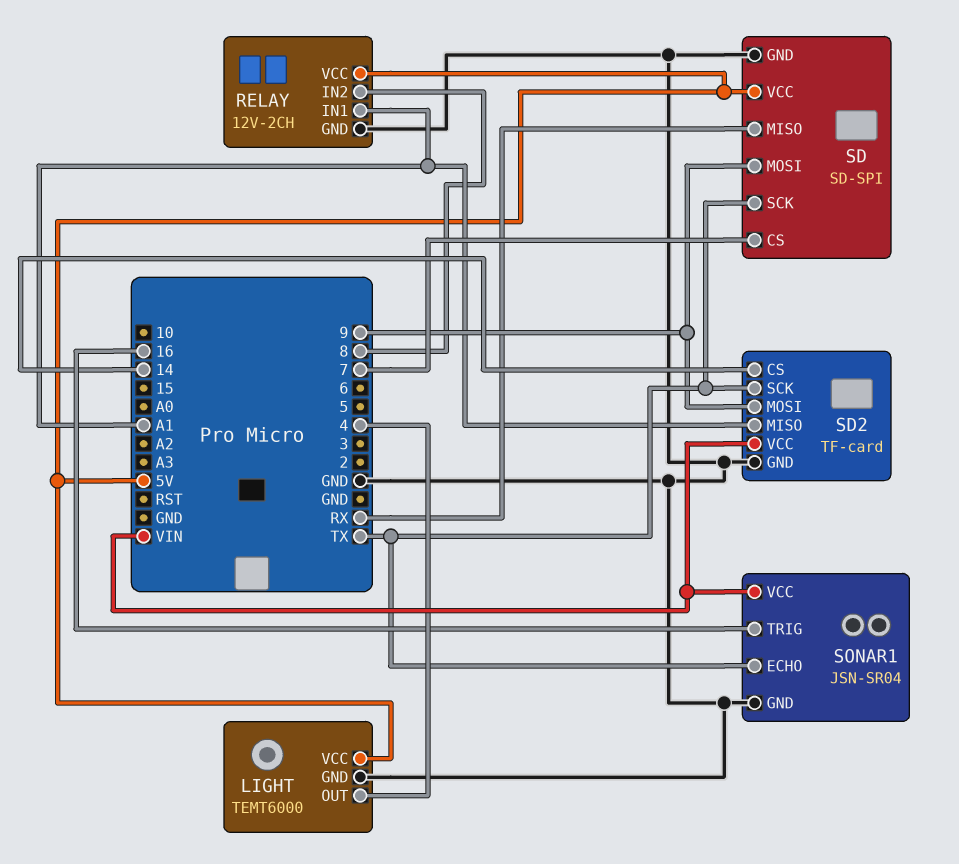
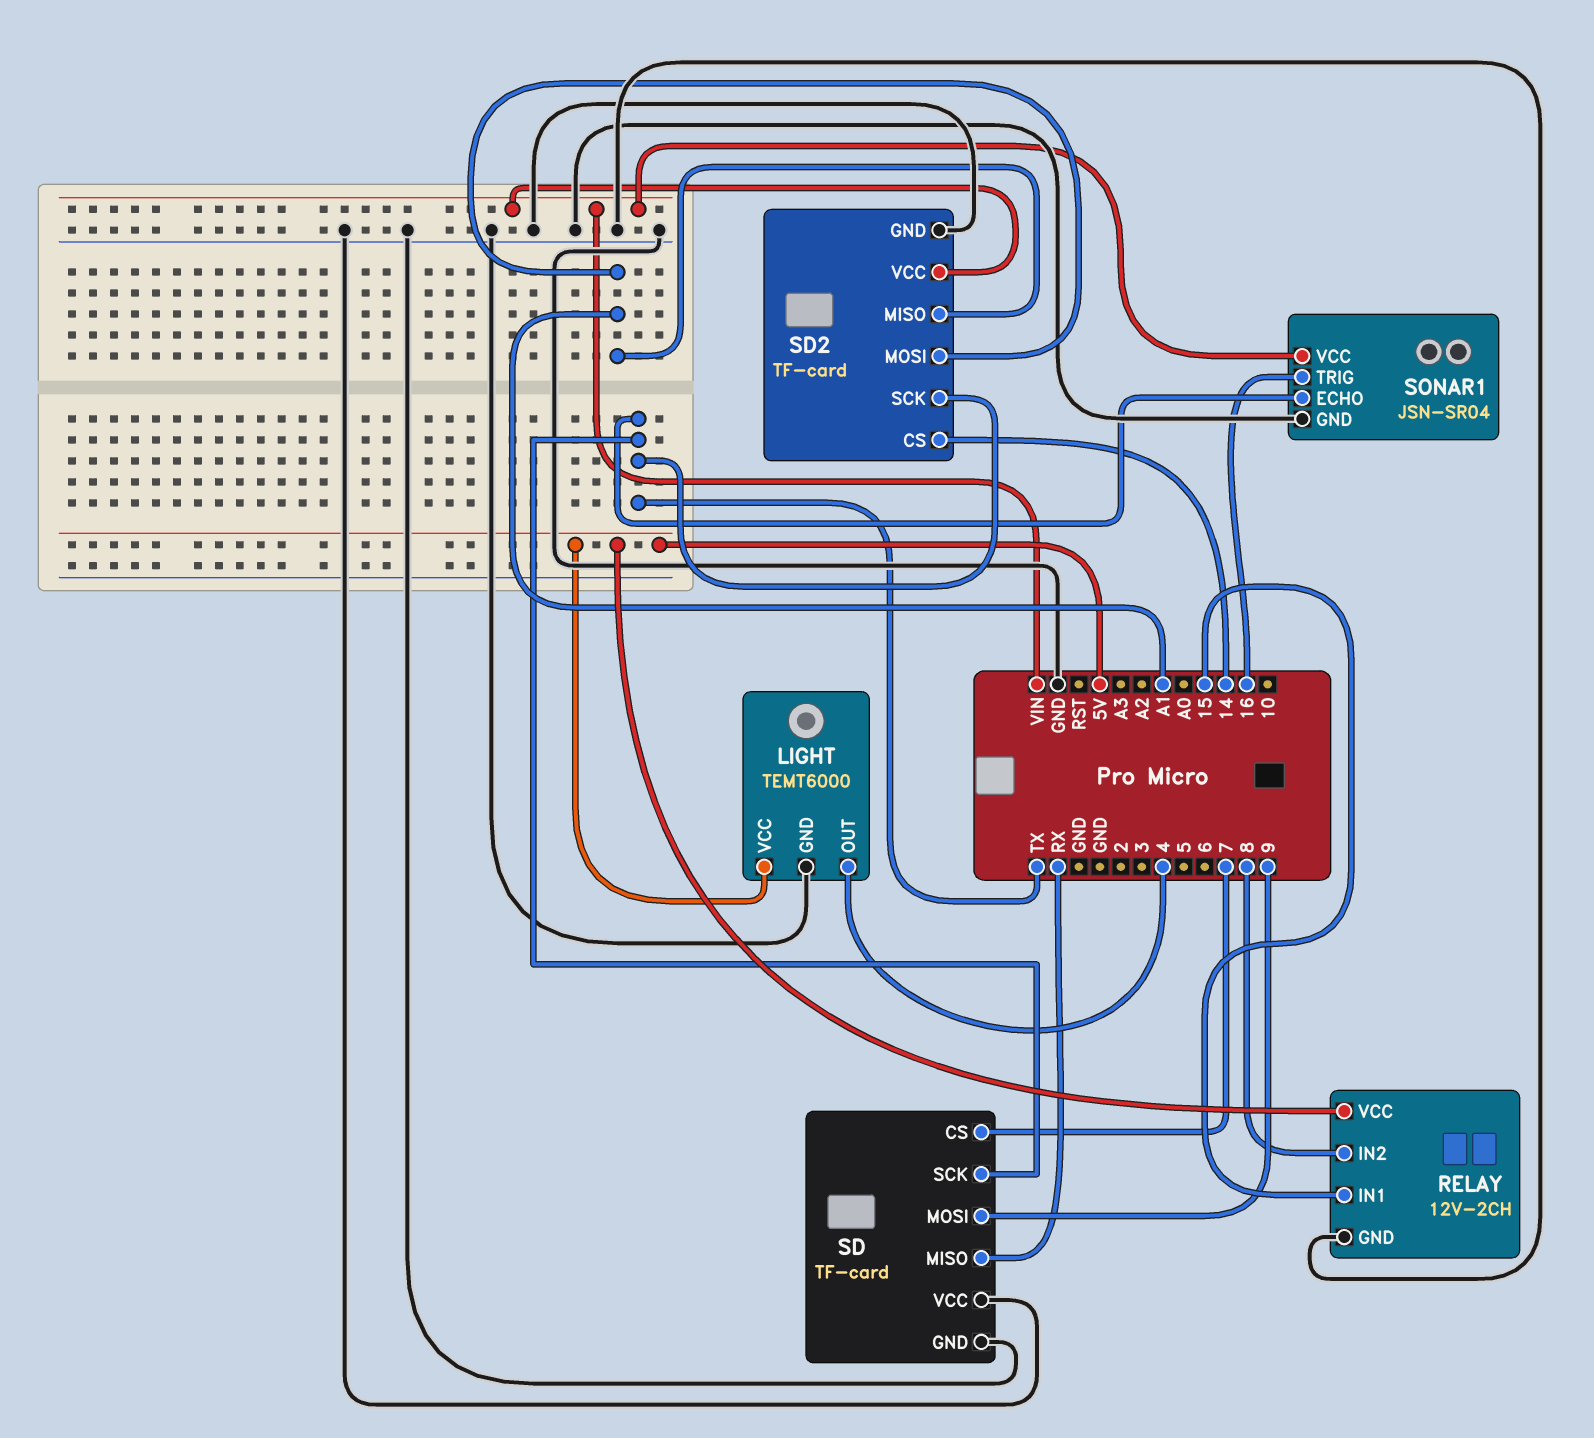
RELAY pin IN1: A1 -> 15
SD: SD-SPI -> TF-card
SD pin VCC: 5V -> GND
SD2 pin MOSI: 9 -> A1

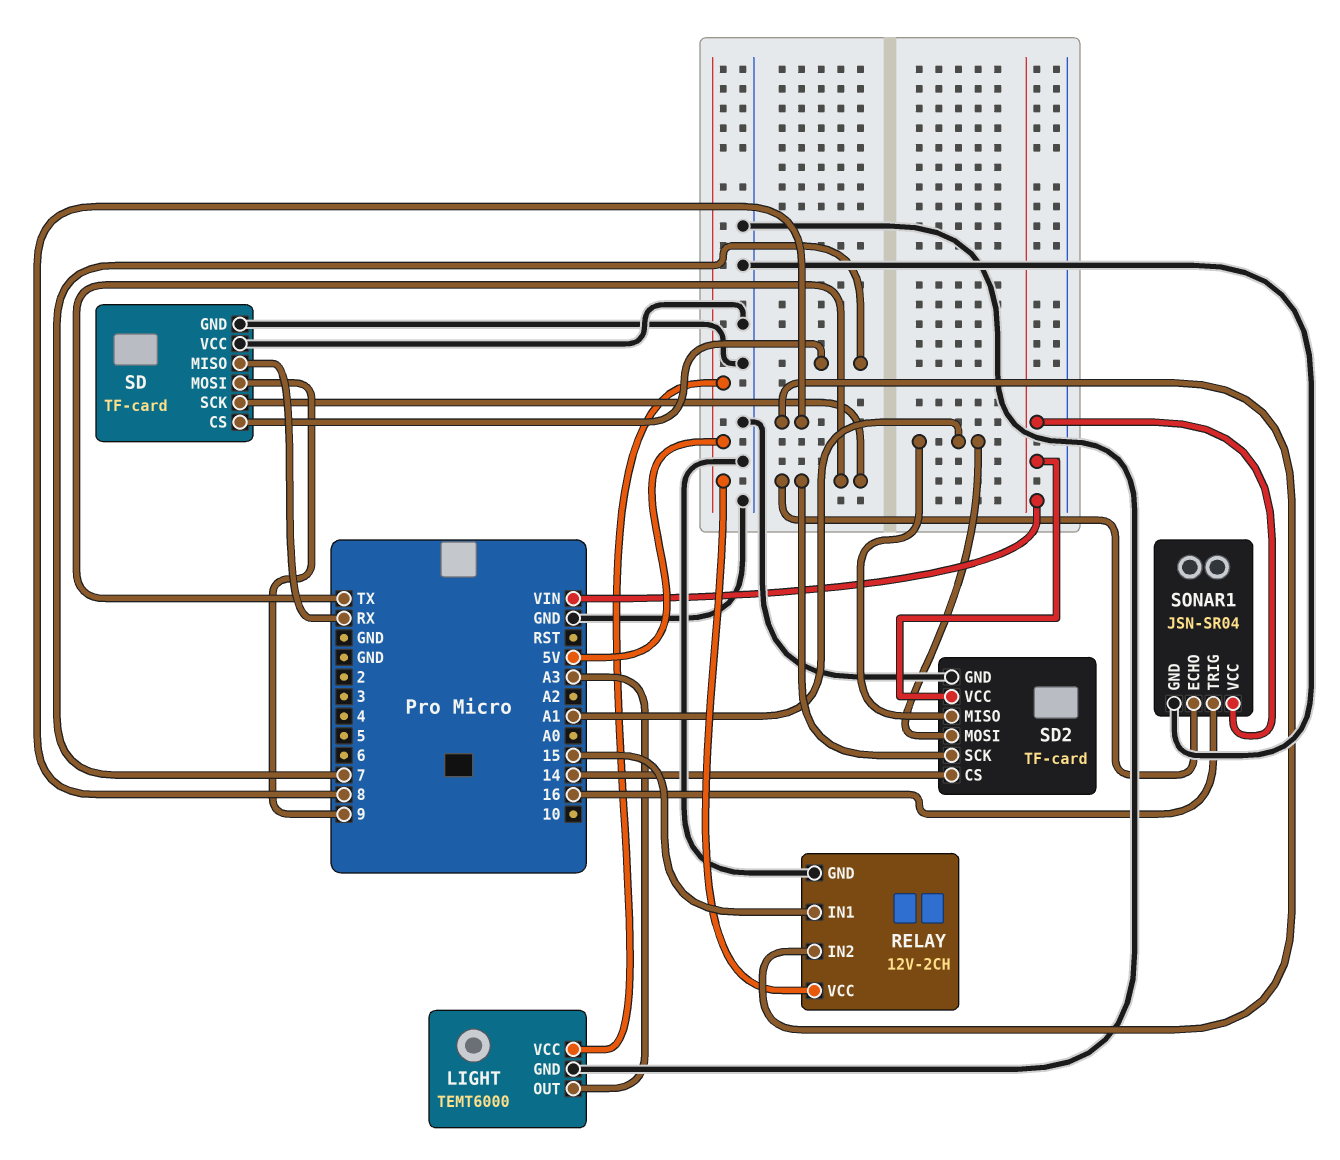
LIGHT pin OUT: 4 -> A3

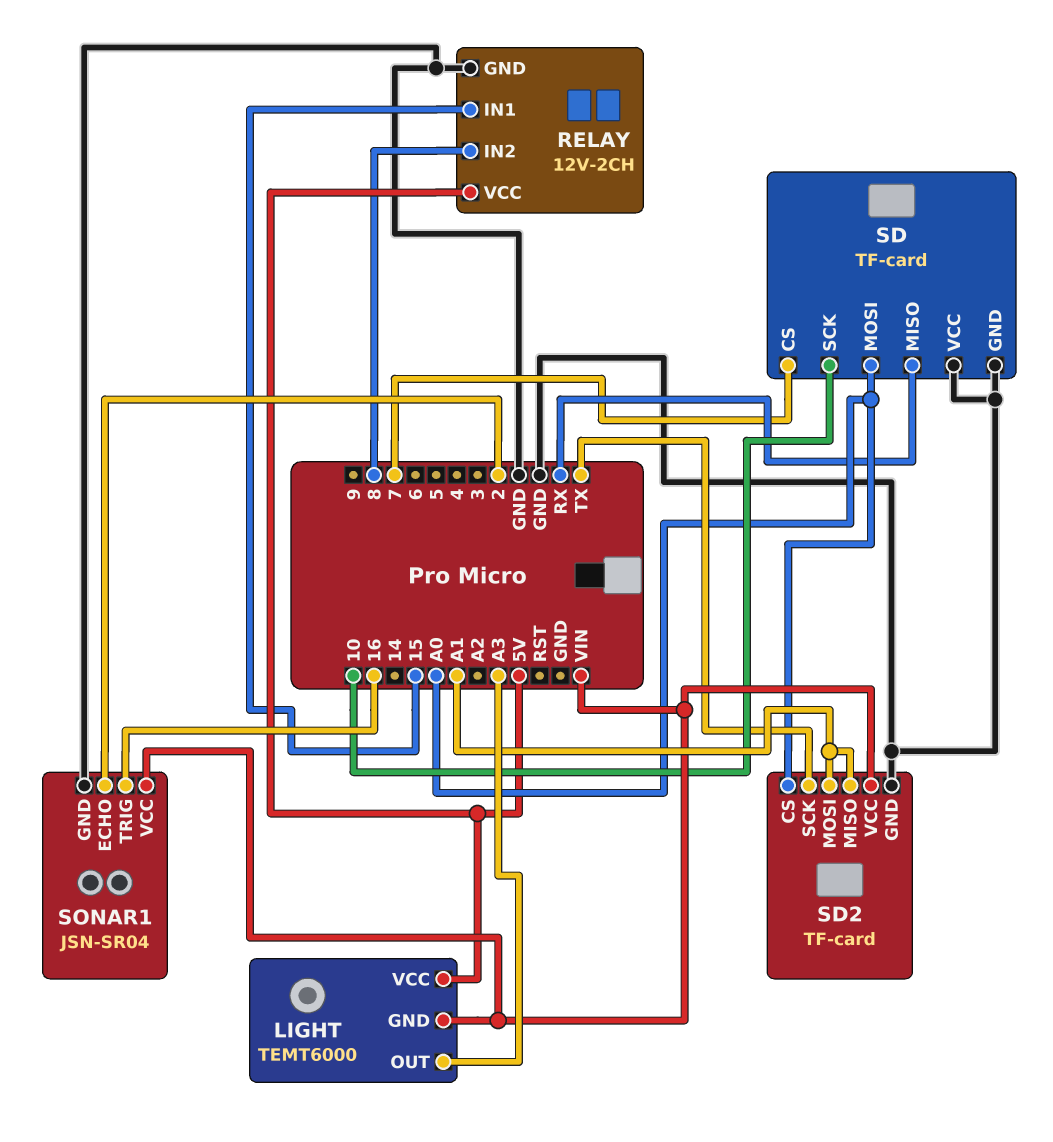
LIGHT pin GND: GND -> VIN
SD pin MOSI: 9 -> A0
SD pin SCK: TX -> 10
SD2 pin CS: 14 -> A0
SONAR1 pin ECHO: TX -> 2

